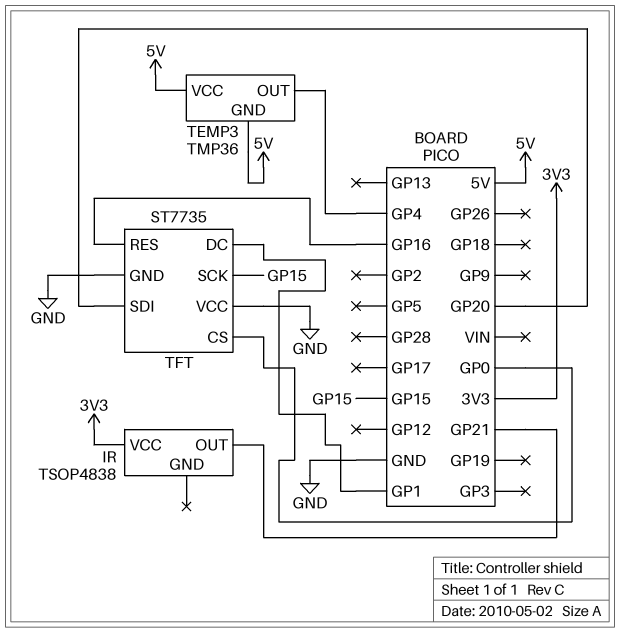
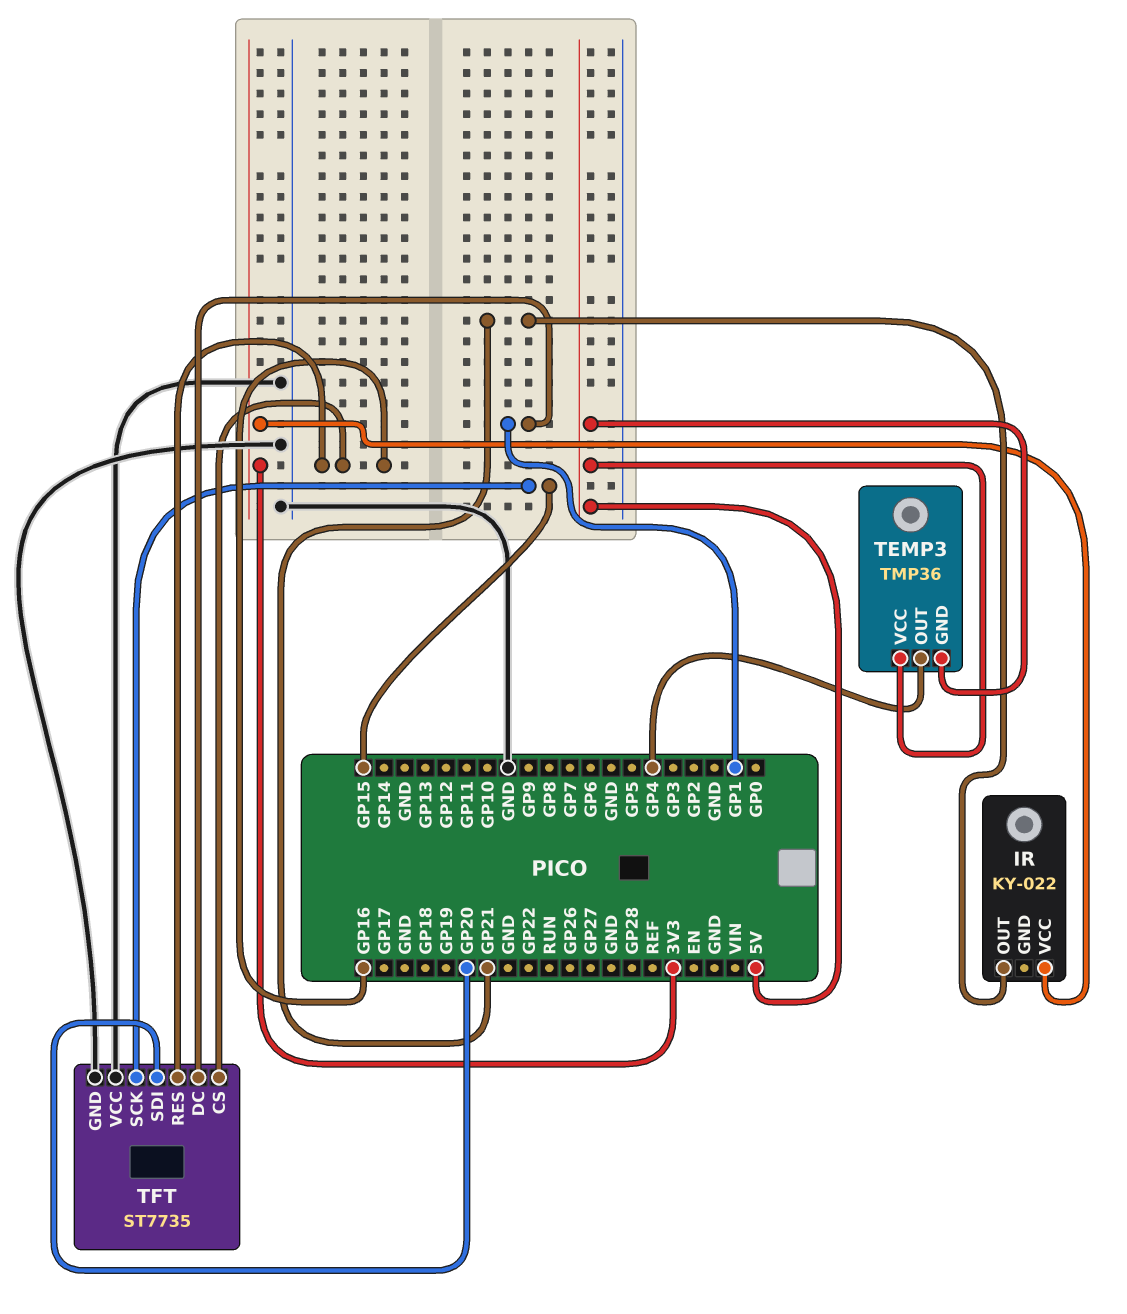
IR: TSOP4838 -> KY-022
TFT pin CS: GP0 -> GP16

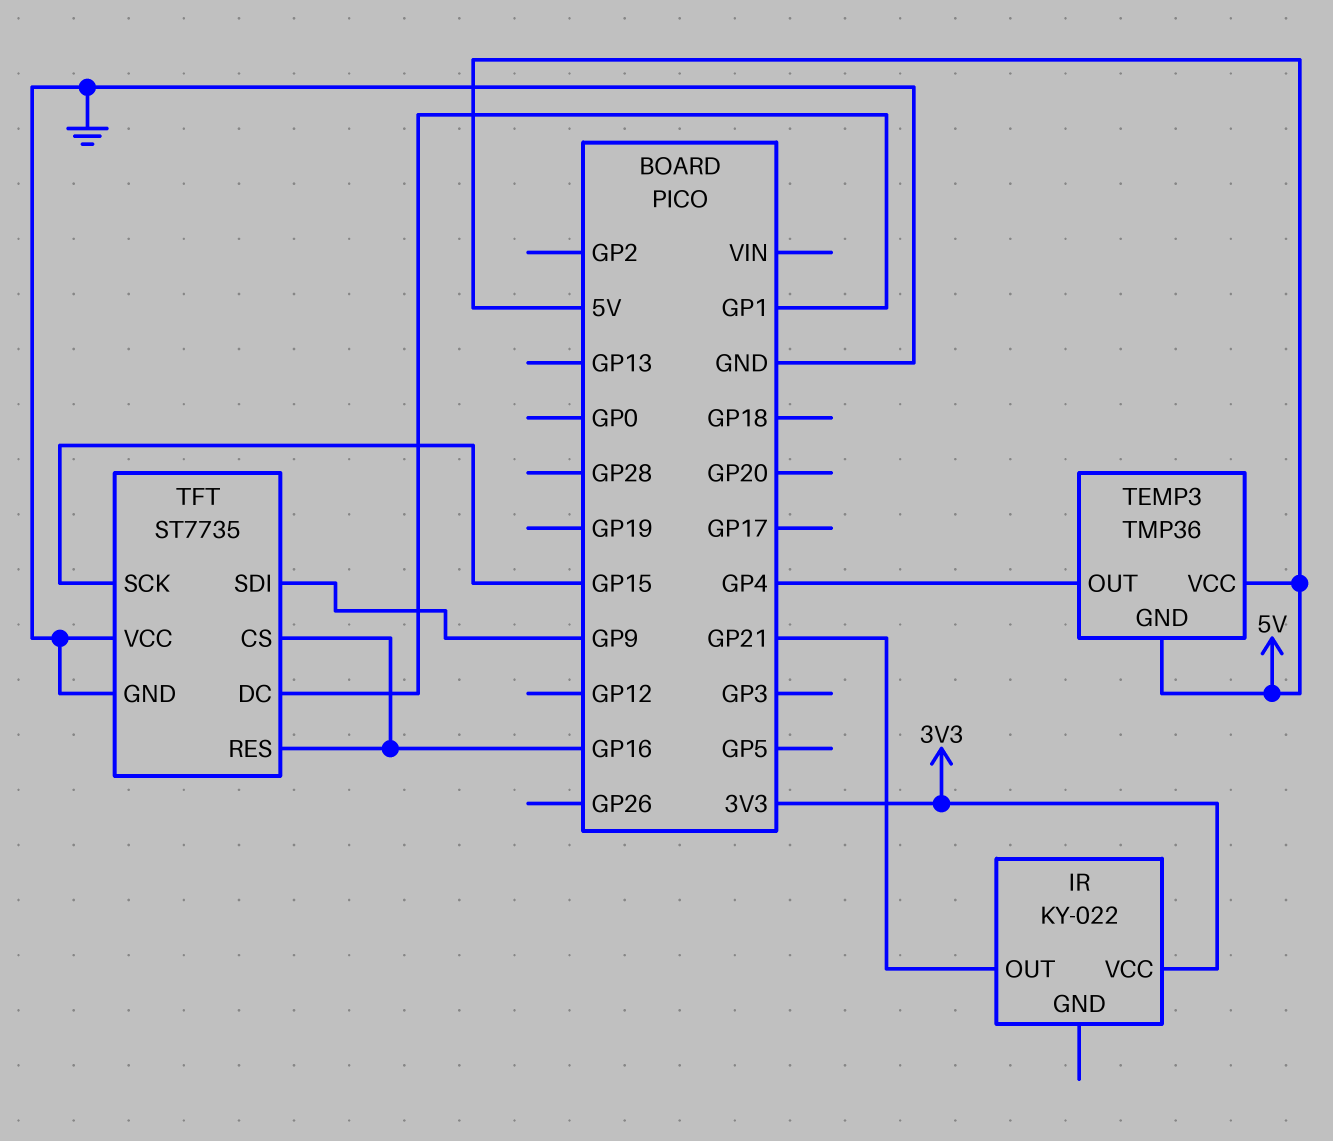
TFT pin SDI: GP20 -> GP9

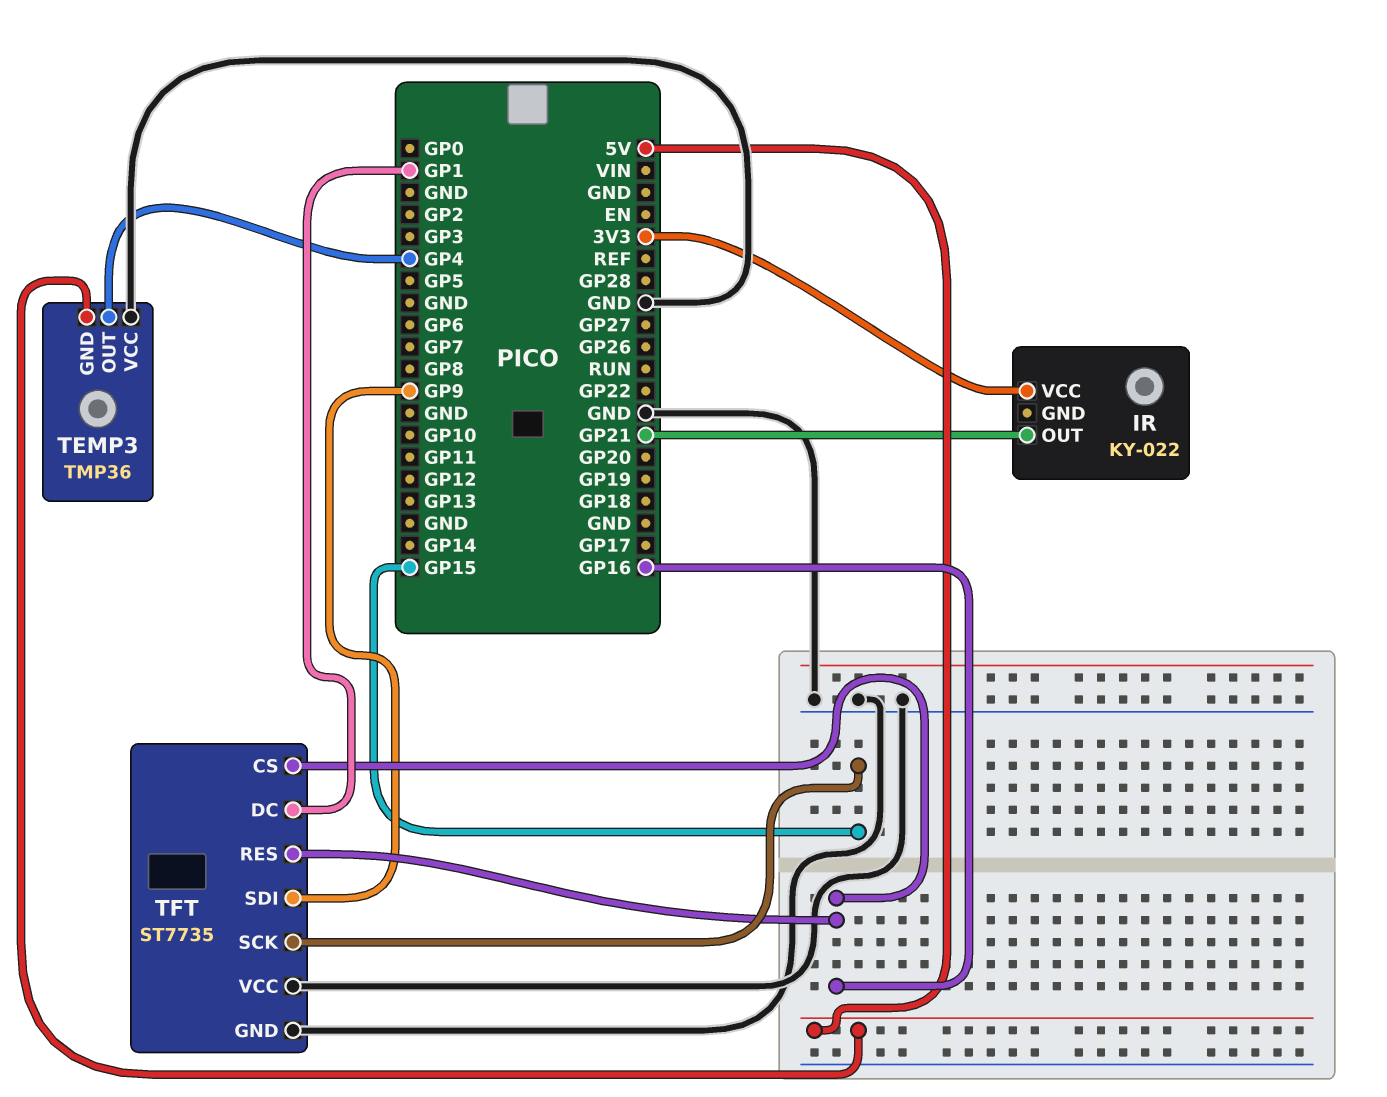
TEMP3 pin VCC: 5V -> GND

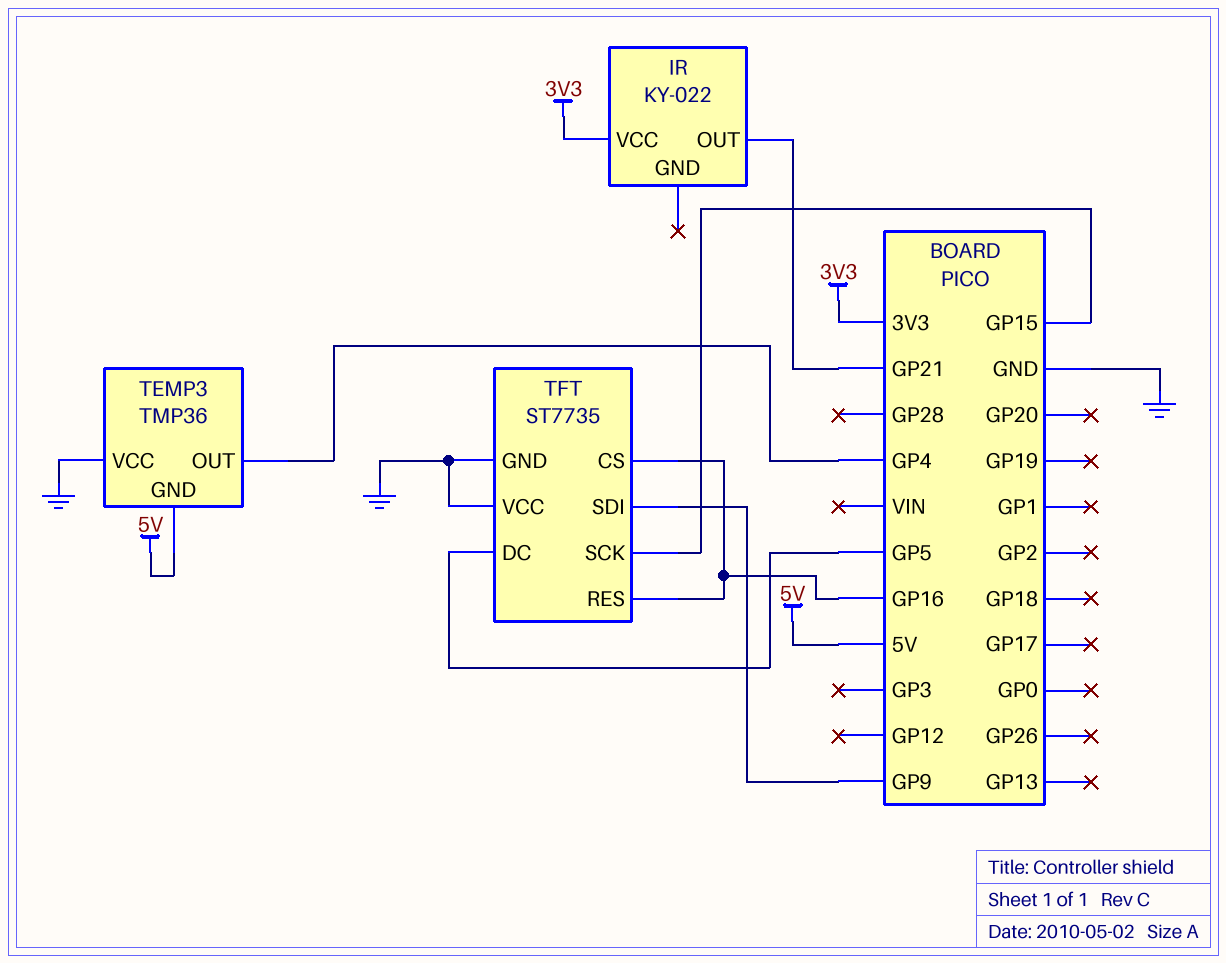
TFT pin DC: GP1 -> GP5

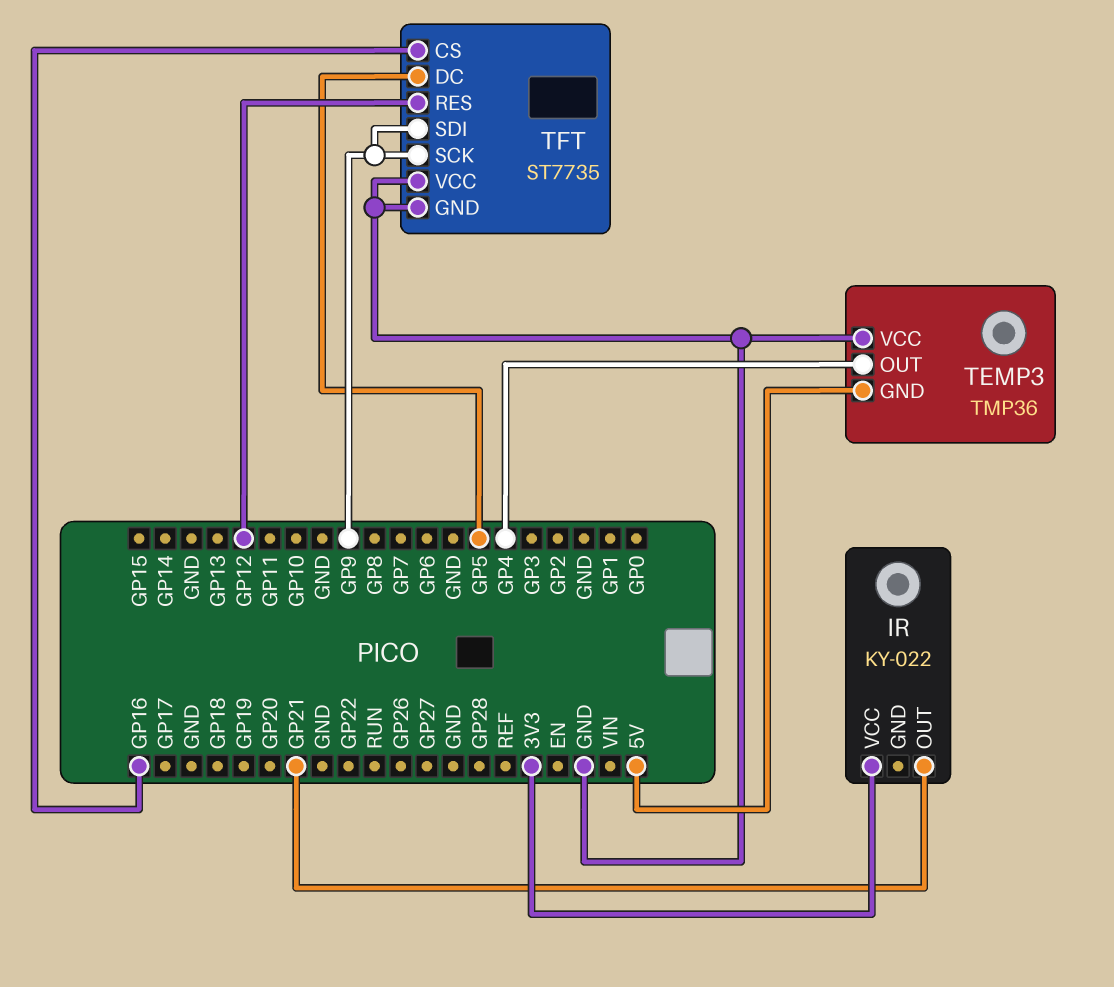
TFT pin RES: GP16 -> GP12
TFT pin SCK: GP15 -> GP9

